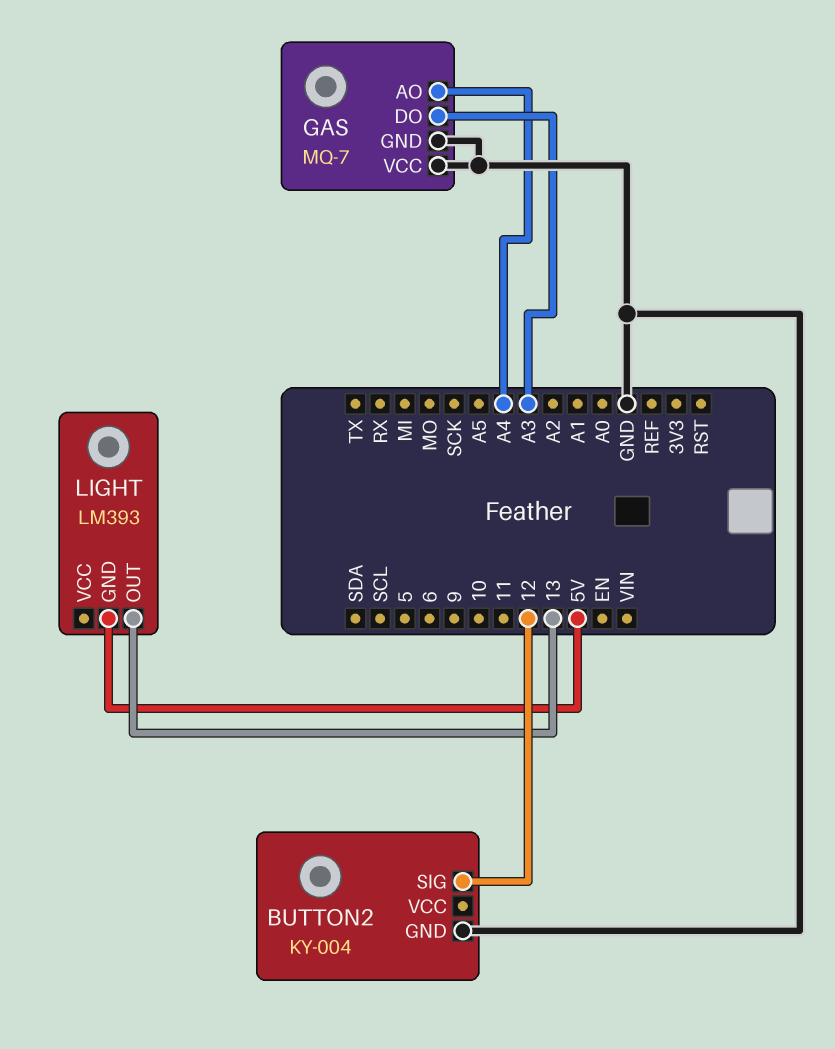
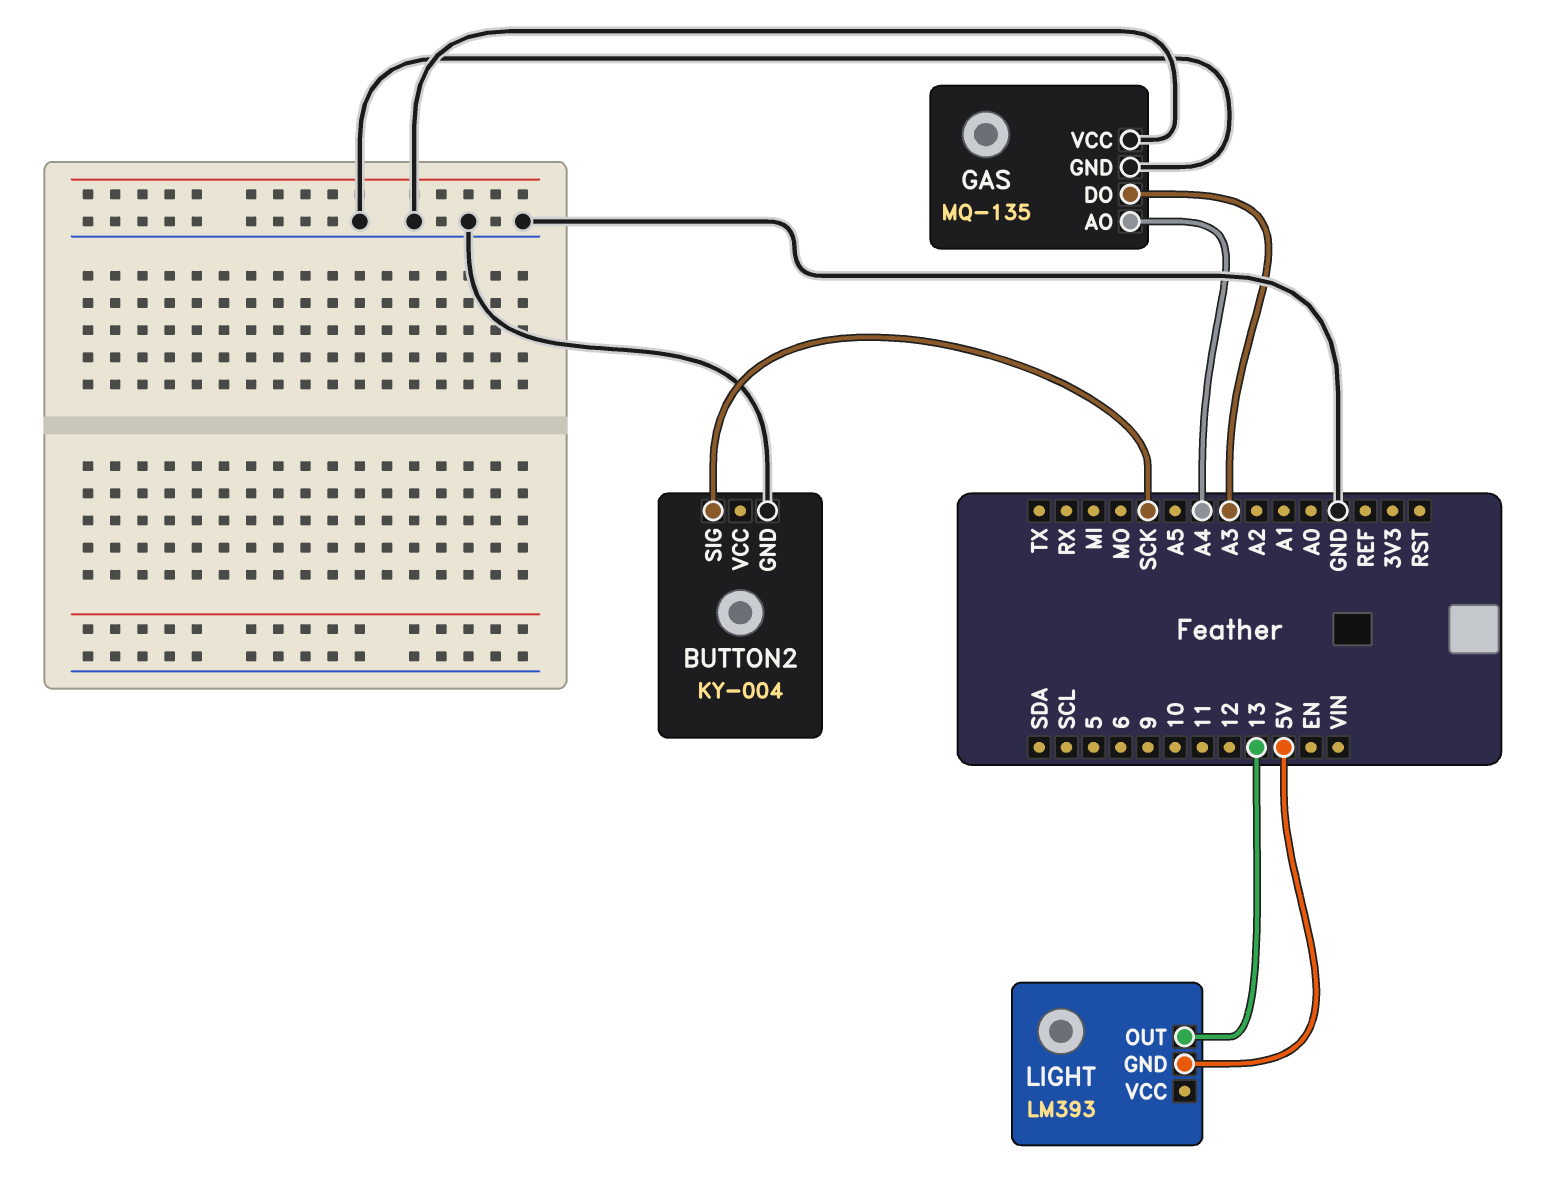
BUTTON2 pin SIG: 12 -> SCK
GAS: MQ-7 -> MQ-135

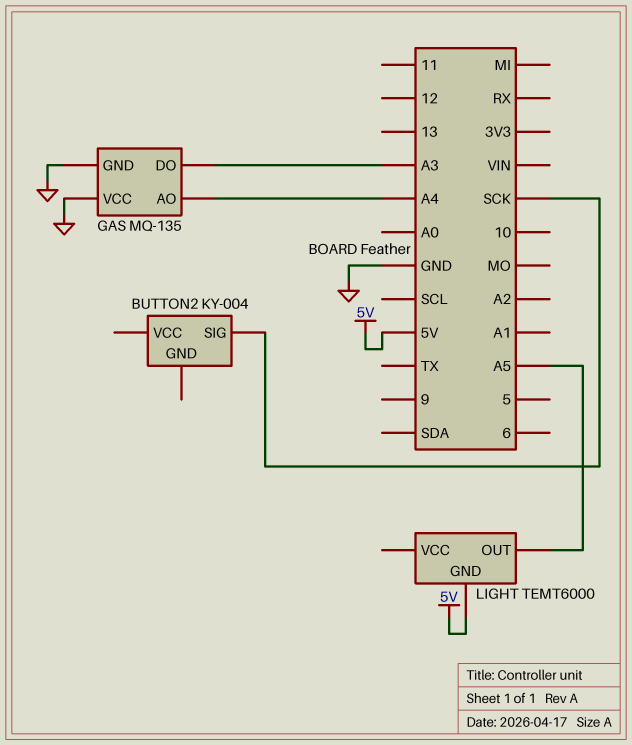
BUTTON2 pin GND: GND -> none
LIGHT: LM393 -> TEMT6000
LIGHT pin OUT: 13 -> A5

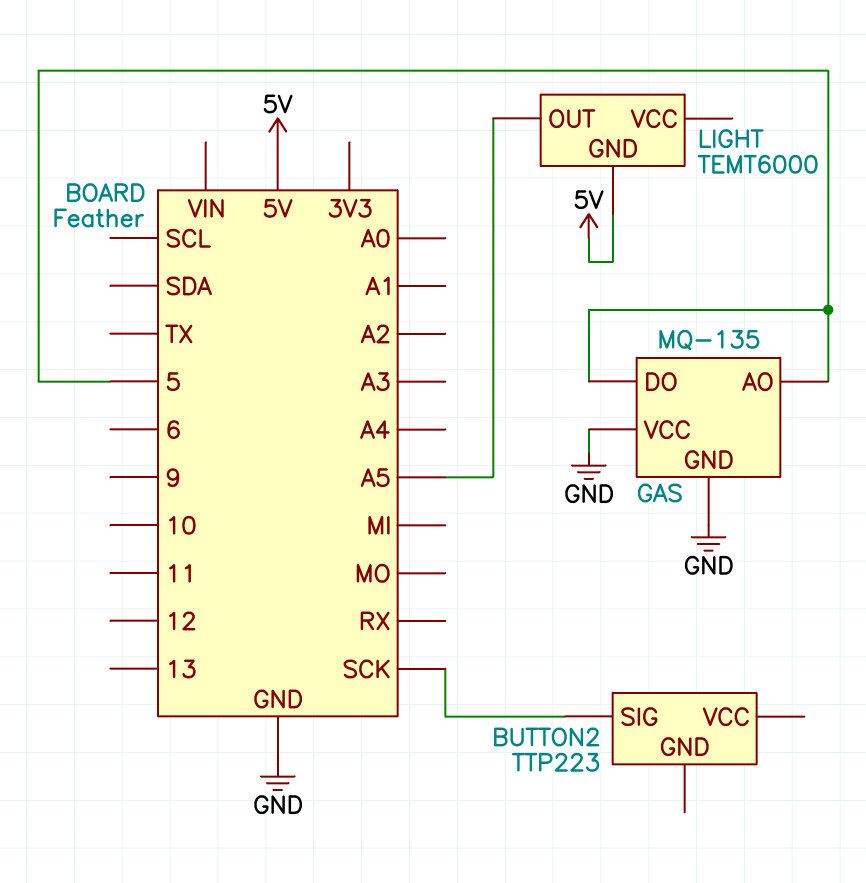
BUTTON2: KY-004 -> TTP223
GAS pin AO: A4 -> 5
GAS pin DO: A3 -> 5

